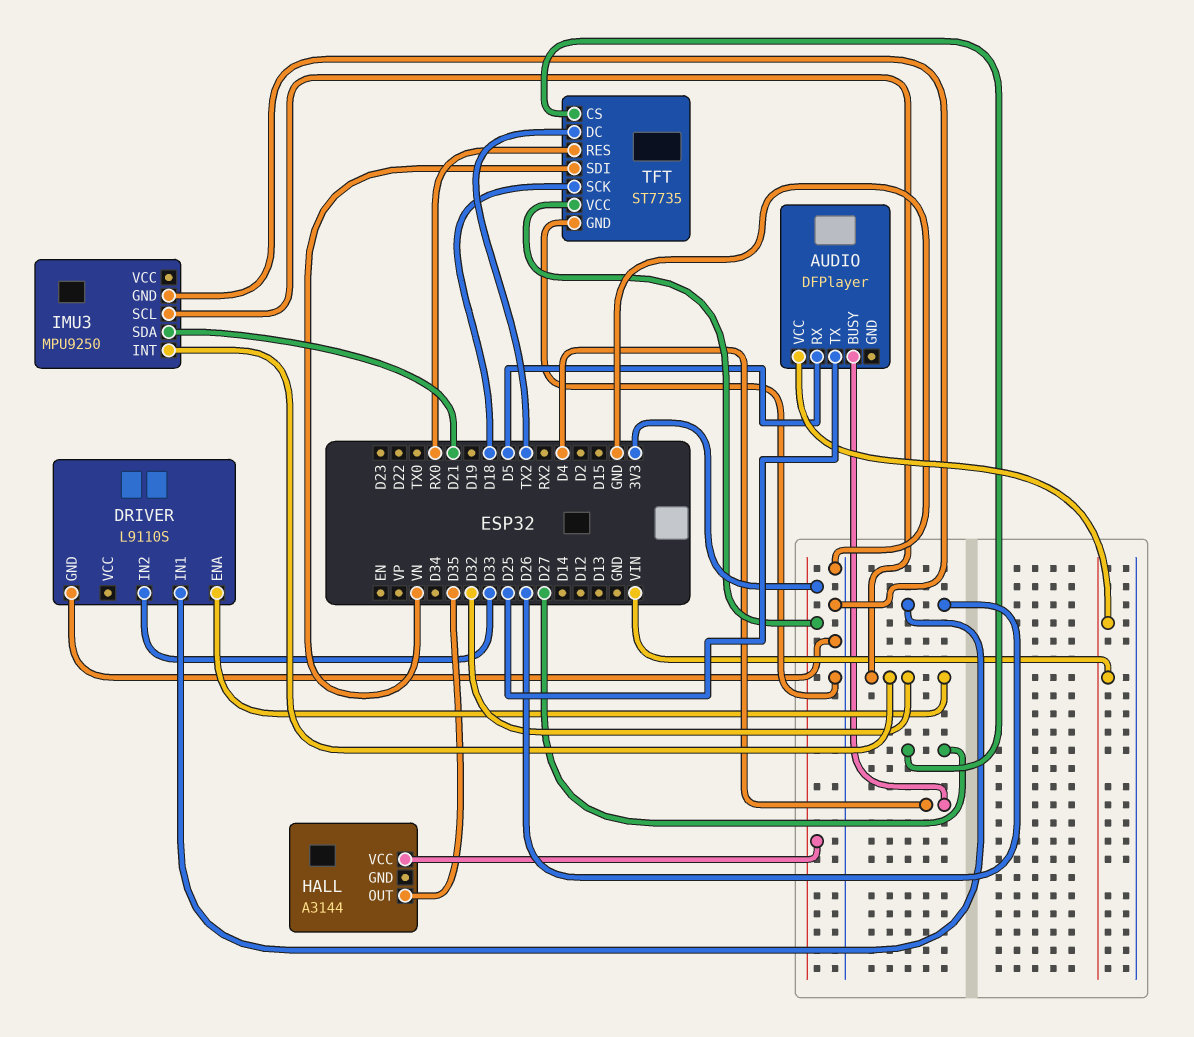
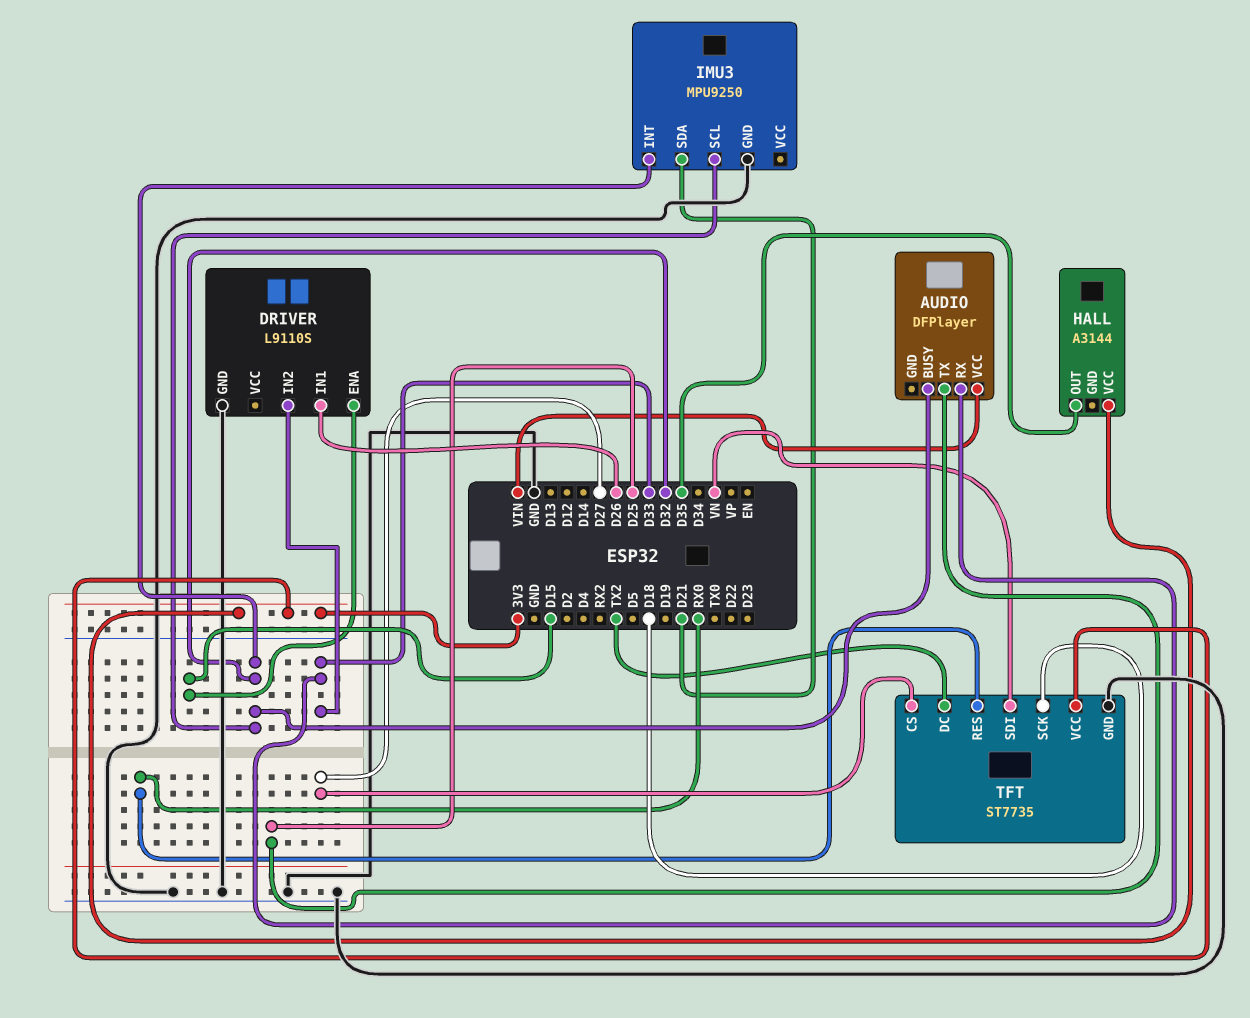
AUDIO pin BUSY: D4 -> D32
AUDIO pin RX: D5 -> D33
DRIVER pin ENA: D32 -> D15

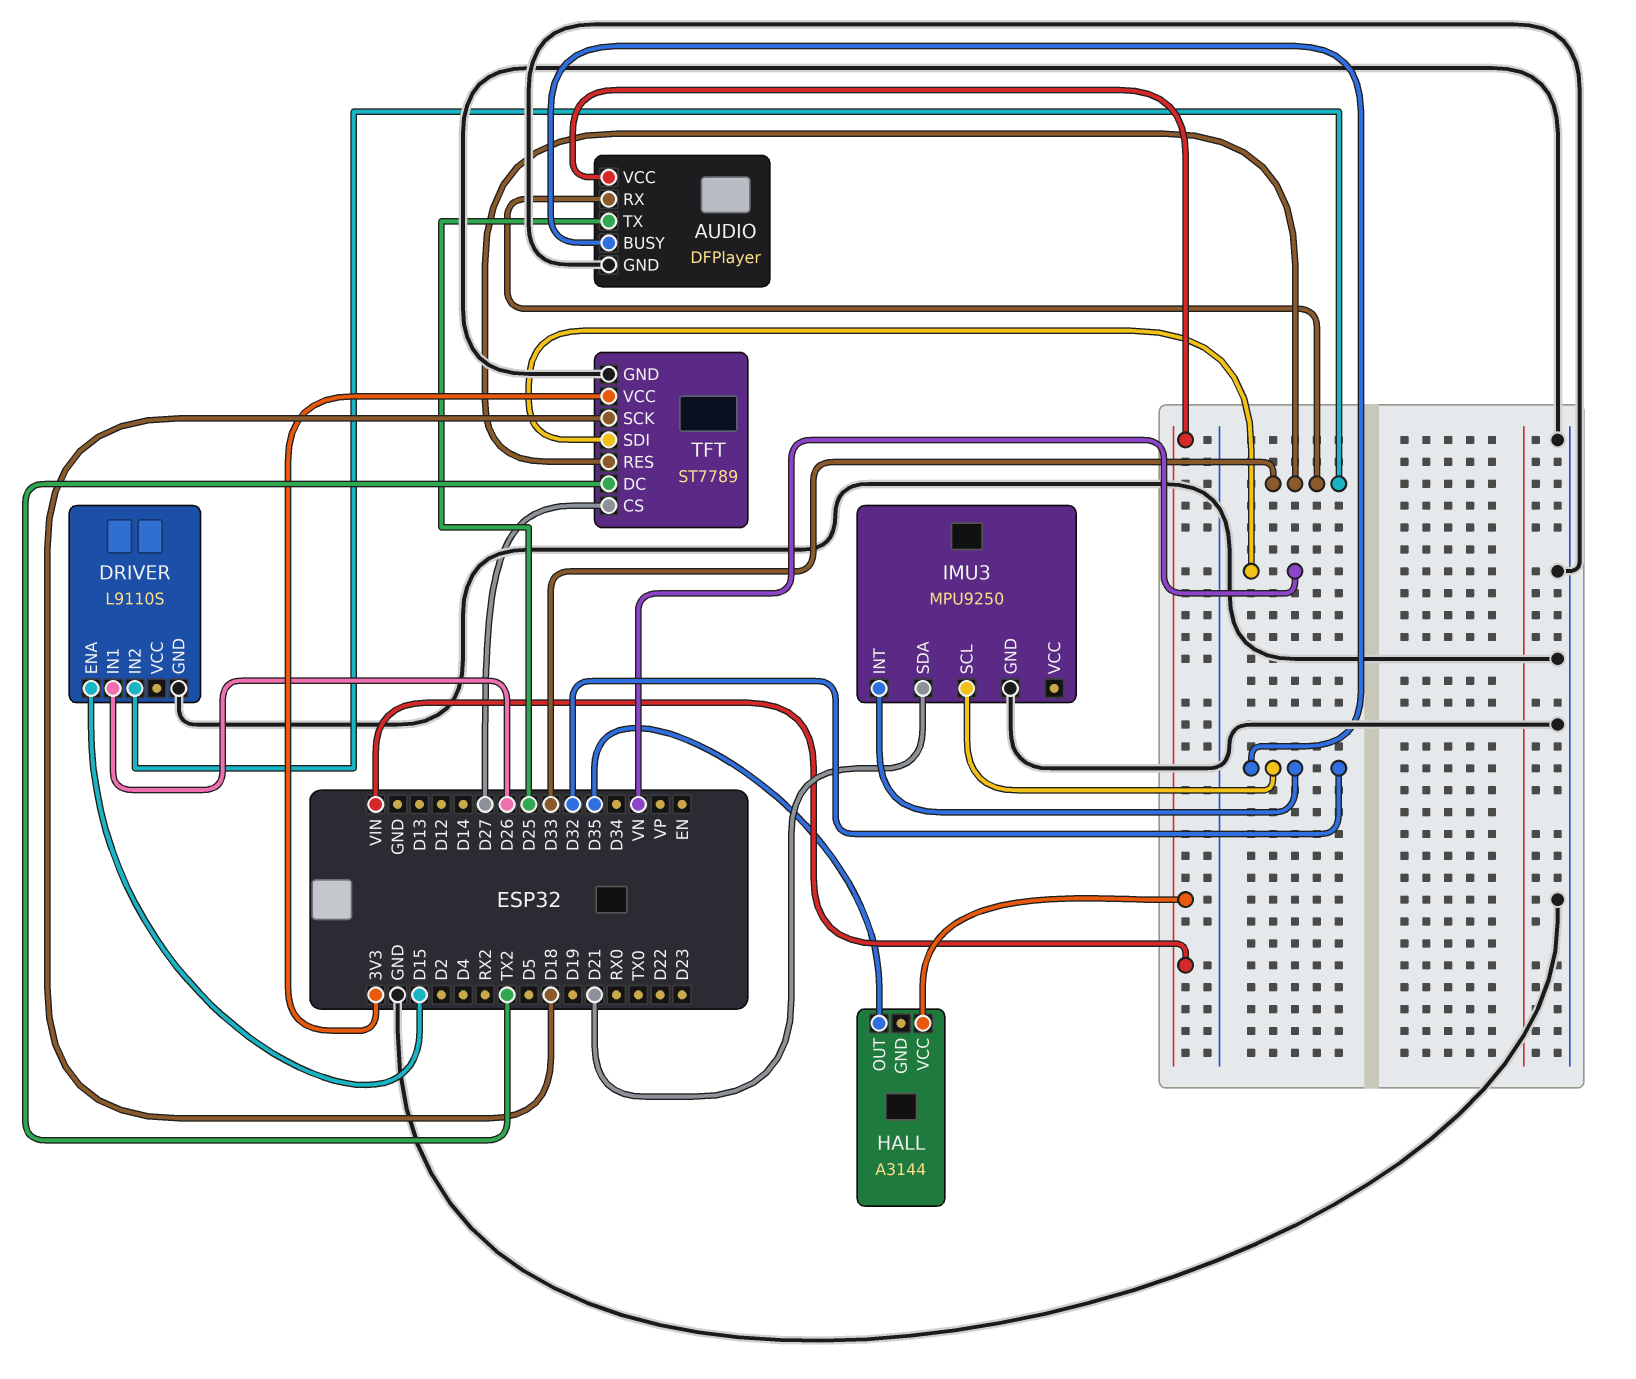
AUDIO pin GND: none -> GND
HALL pin VCC: 3V3 -> VIN
TFT: ST7735 -> ST7789
TFT pin RES: RX0 -> D33

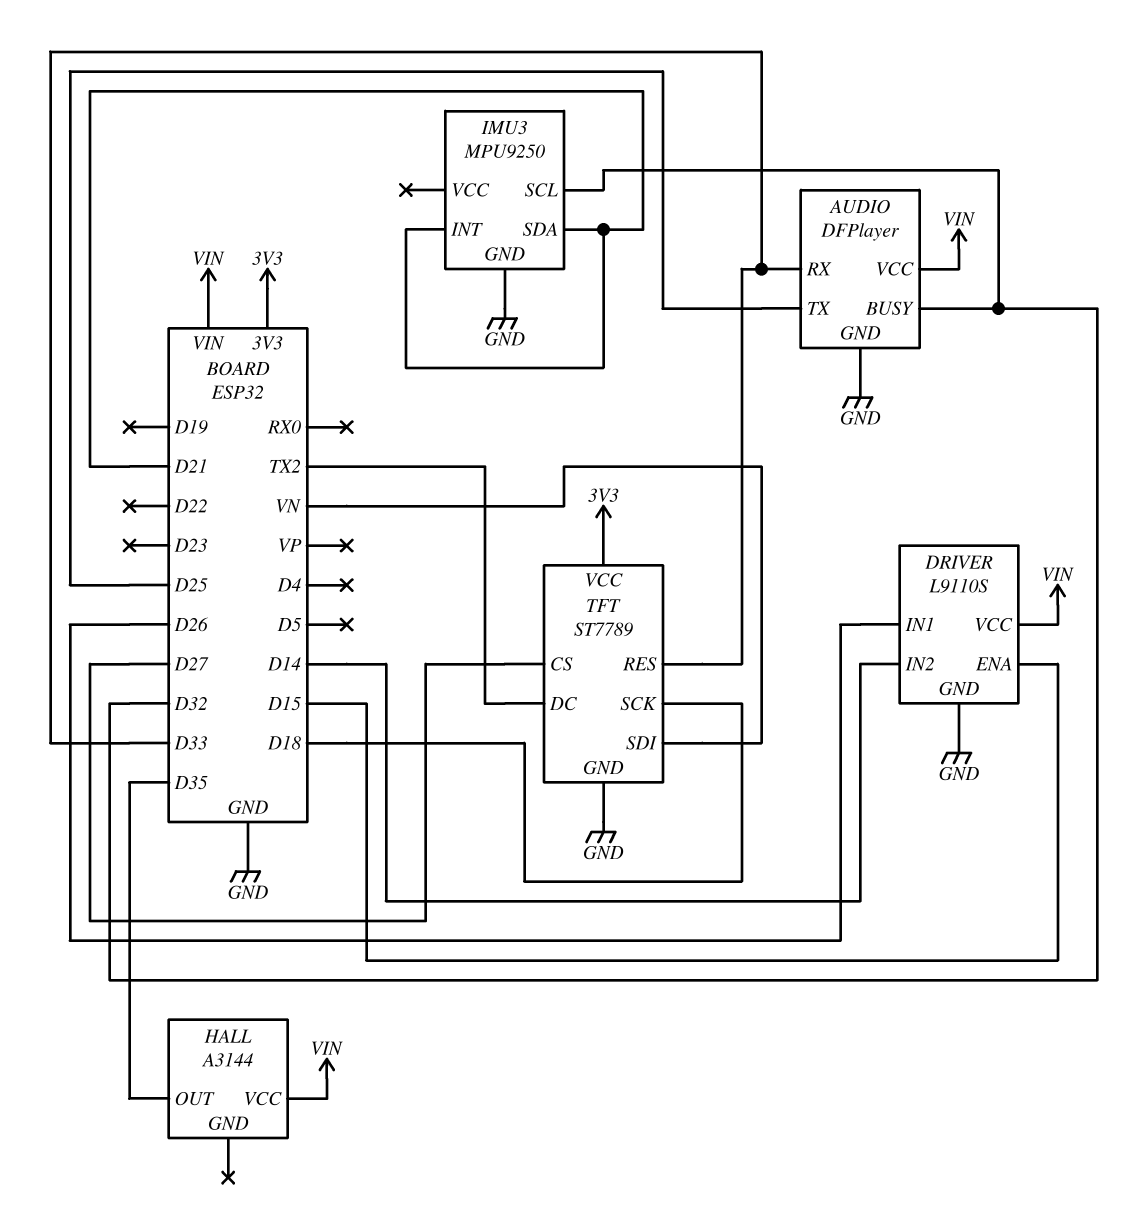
DRIVER pin IN2: D33 -> D14
DRIVER pin VCC: none -> VIN
IMU3 pin INT: D32 -> D21

